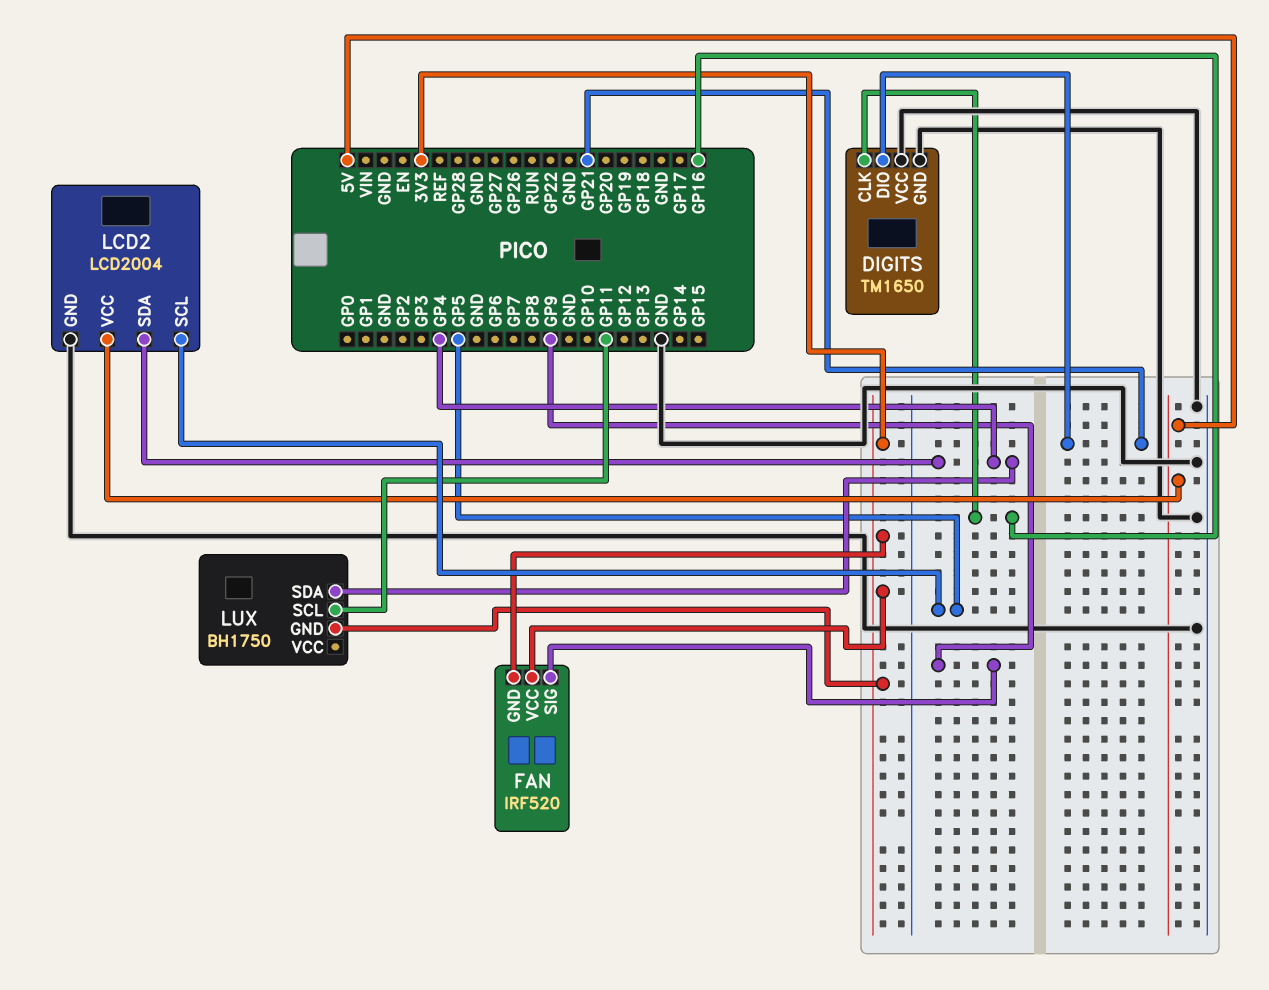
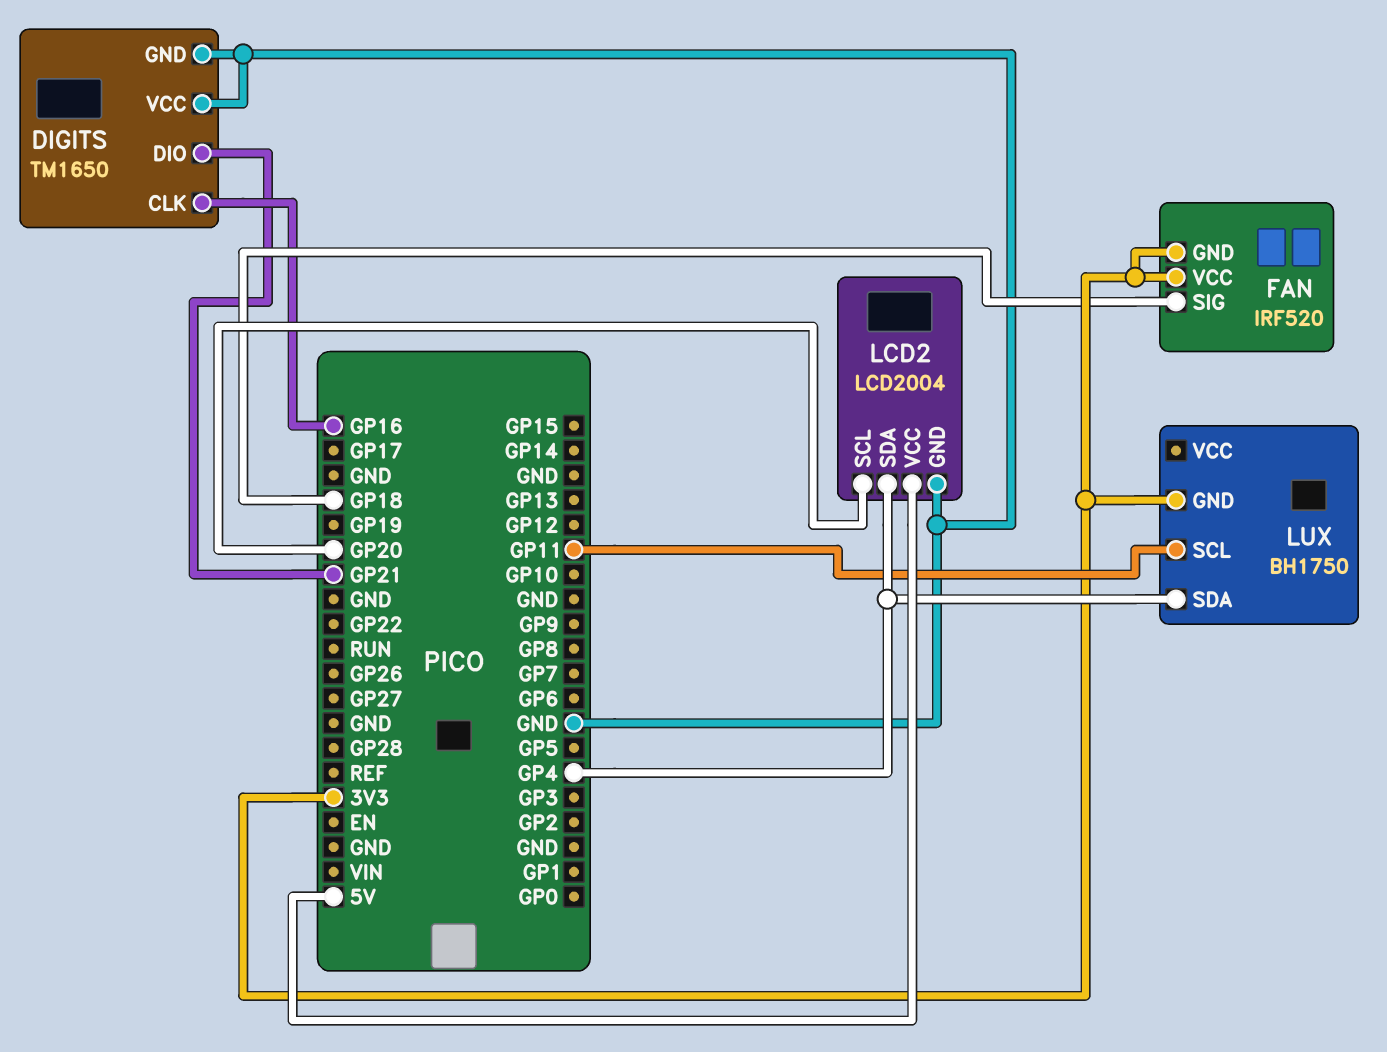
FAN pin SIG: GP9 -> GP18
LCD2 pin SCL: GP5 -> GP20

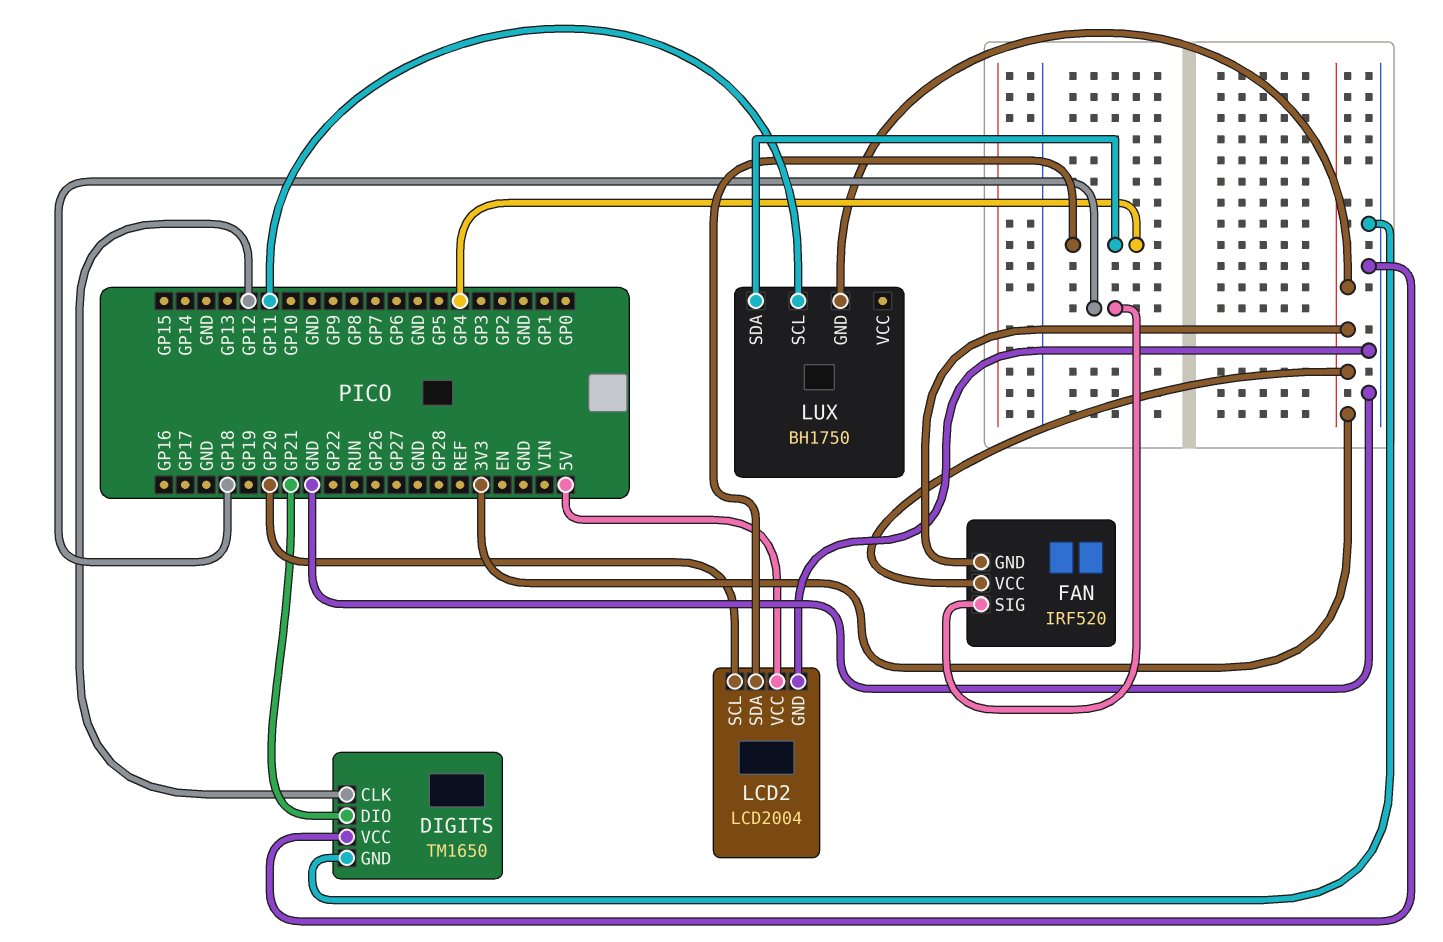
DIGITS pin CLK: GP16 -> GP12

